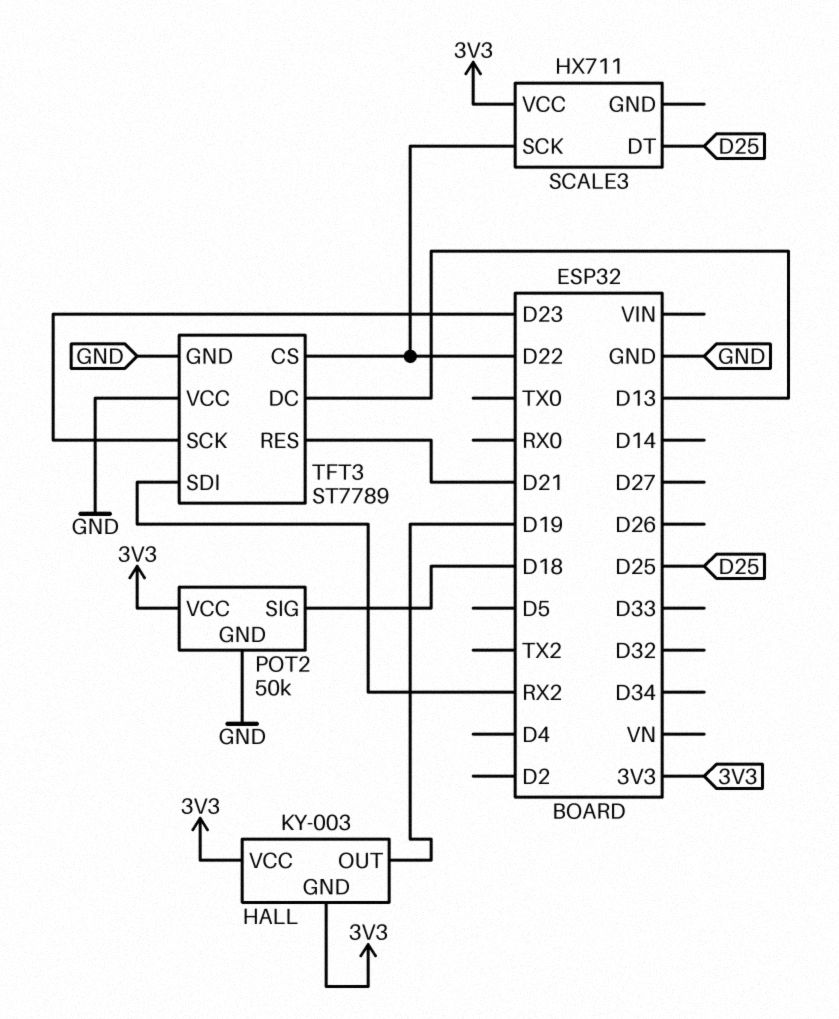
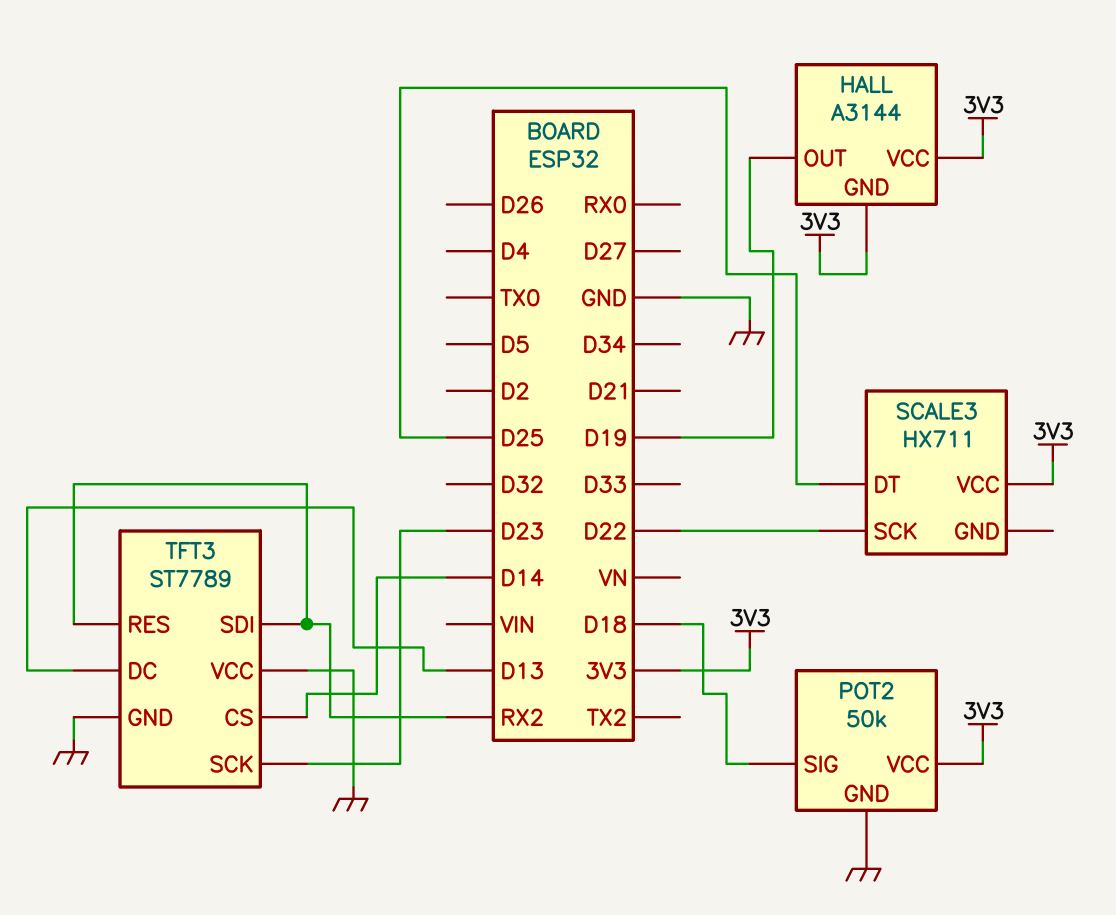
HALL: KY-003 -> A3144
TFT3 pin CS: D22 -> D14
TFT3 pin RES: D21 -> RX2

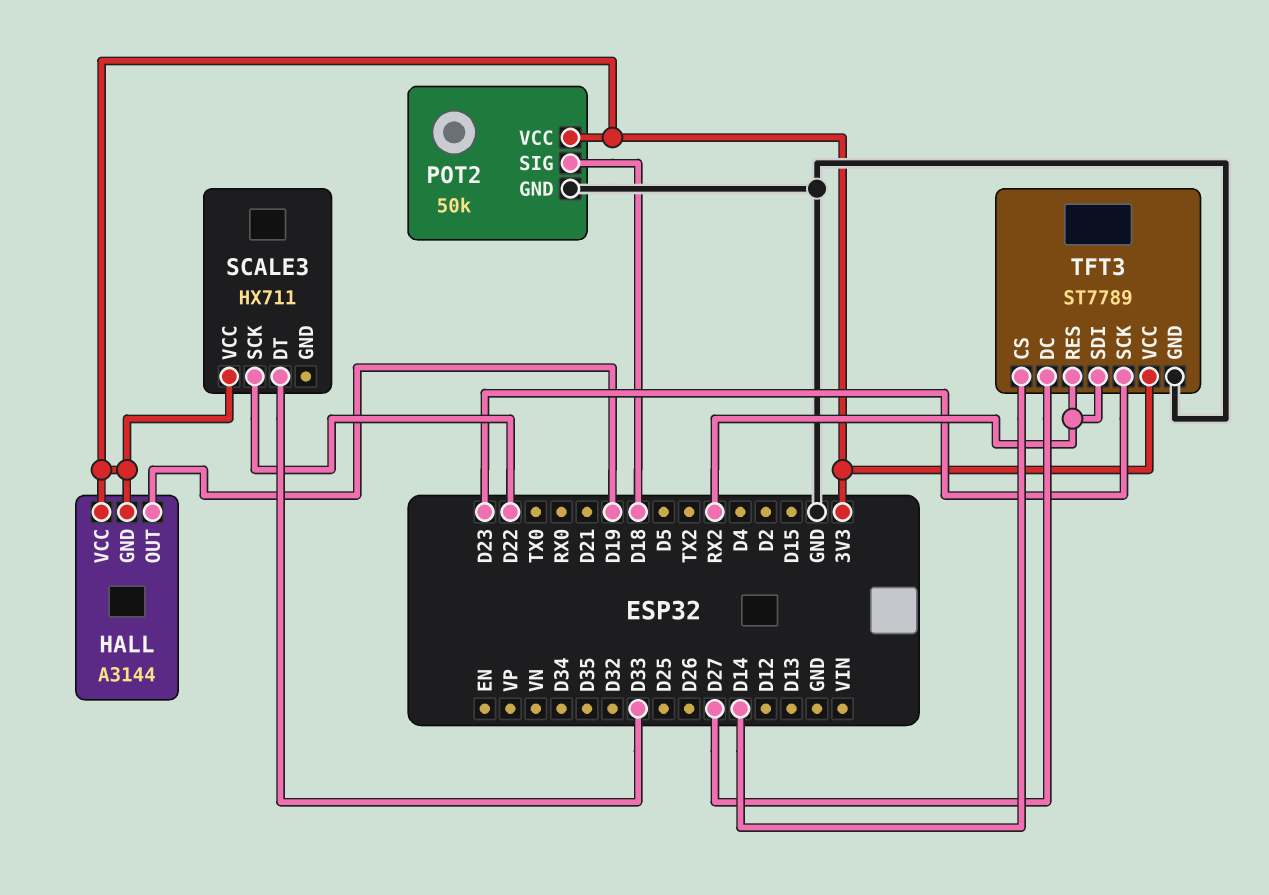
SCALE3 pin DT: D25 -> D33
TFT3 pin DC: D13 -> D27
TFT3 pin VCC: GND -> 3V3

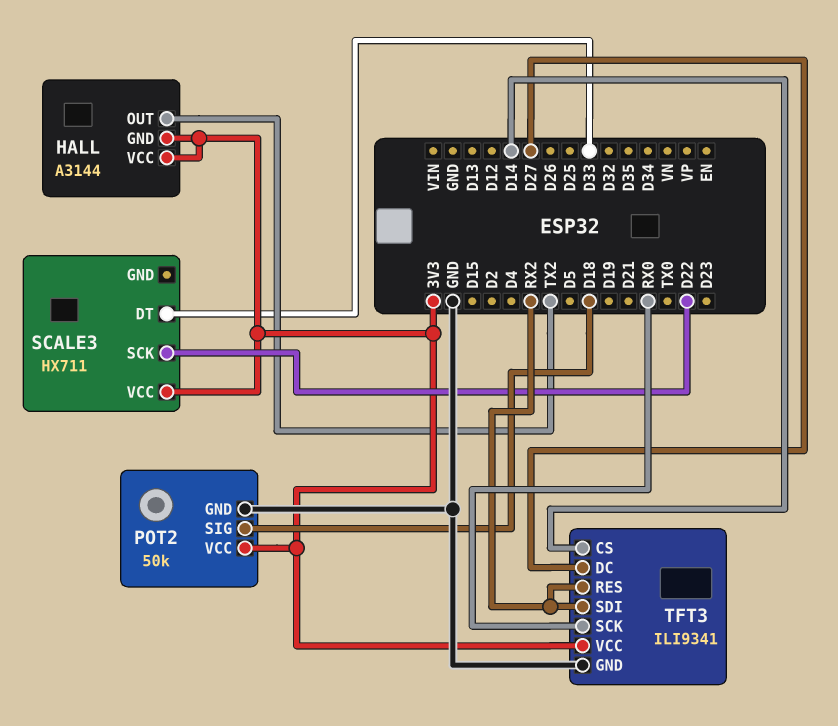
HALL pin OUT: D19 -> TX2
TFT3: ST7789 -> ILI9341
TFT3 pin SCK: D23 -> RX0

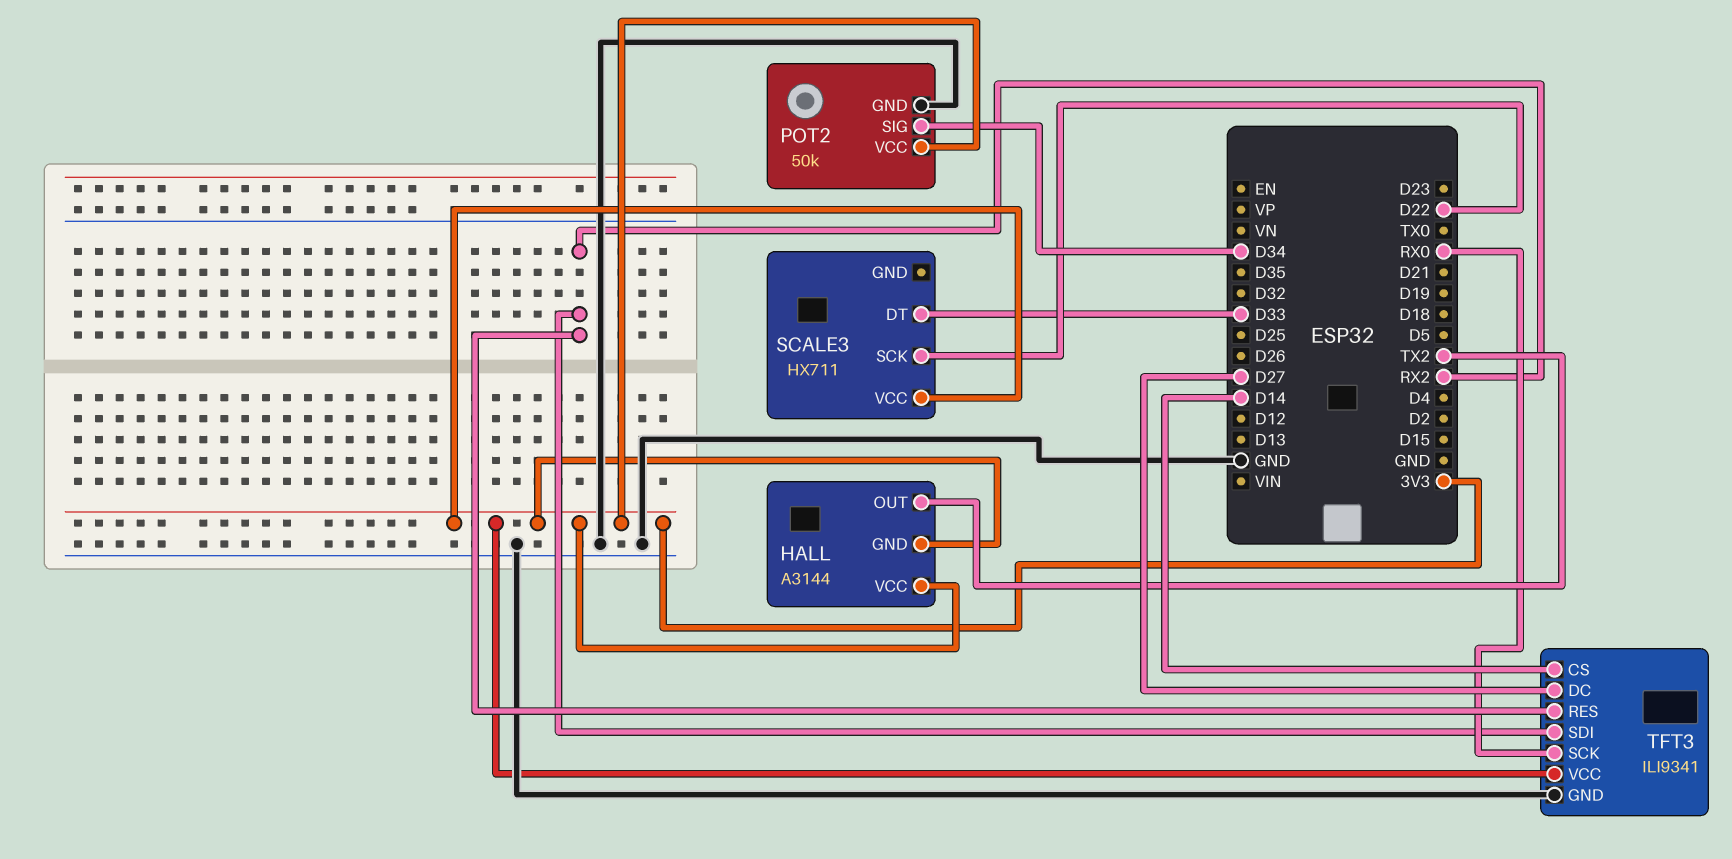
POT2 pin SIG: D18 -> D34

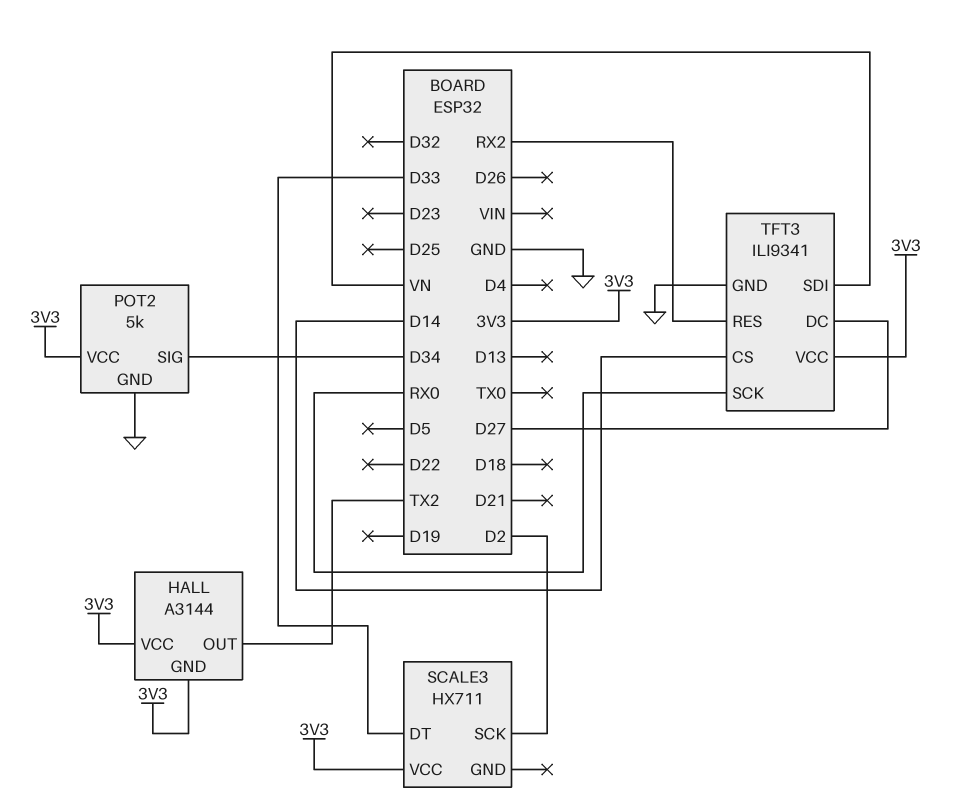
POT2: 50k -> 5k
SCALE3 pin SCK: D22 -> D2
TFT3 pin SDI: RX2 -> VN

